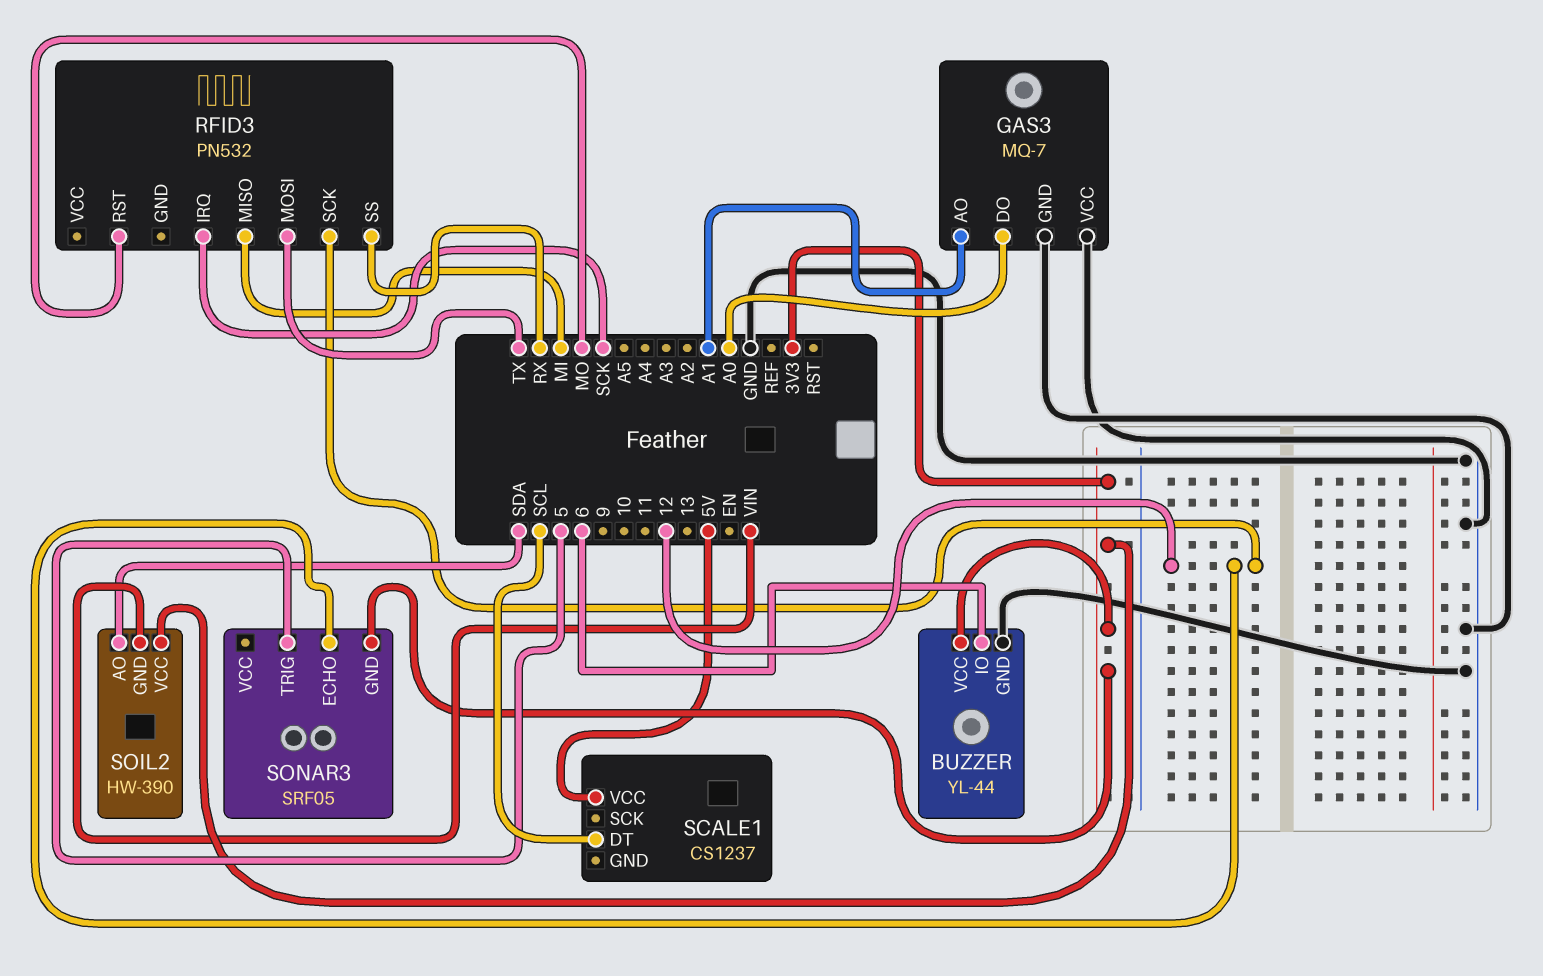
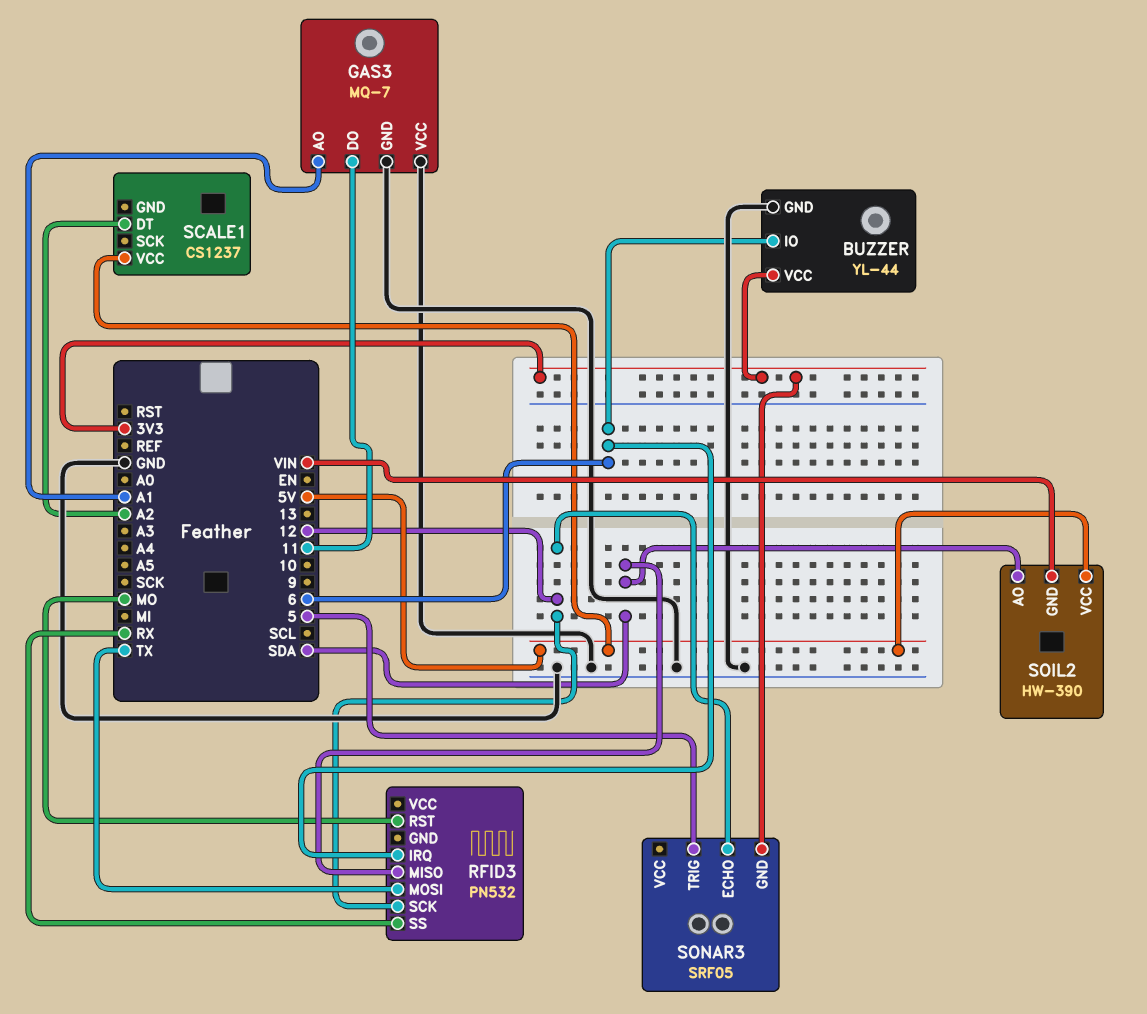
GAS3 pin DO: A0 -> 11
RFID3 pin IRQ: SCK -> 6
RFID3 pin MISO: MI -> SDA
SCALE1 pin DT: SCL -> A2
SOIL2 pin VCC: 3V3 -> 5V

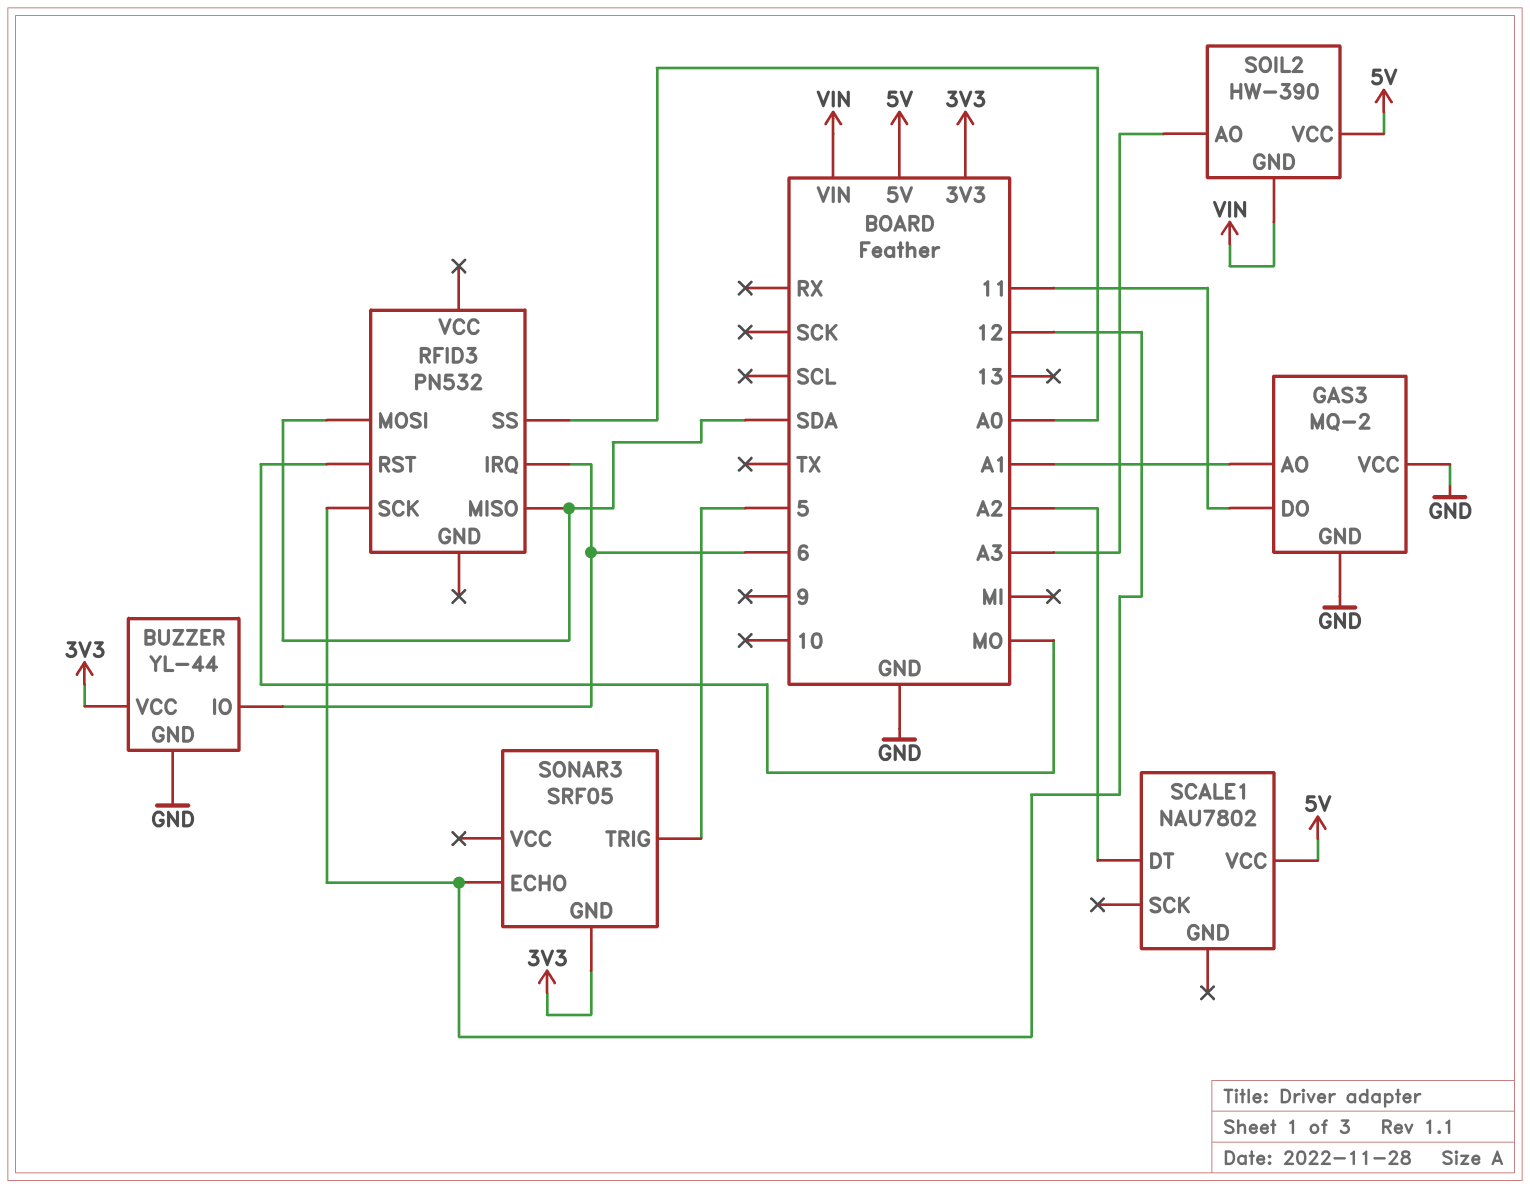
GAS3: MQ-7 -> MQ-2
RFID3 pin MOSI: TX -> SDA
RFID3 pin SS: RX -> A0
SCALE1: CS1237 -> NAU7802
SOIL2 pin AO: SDA -> A3

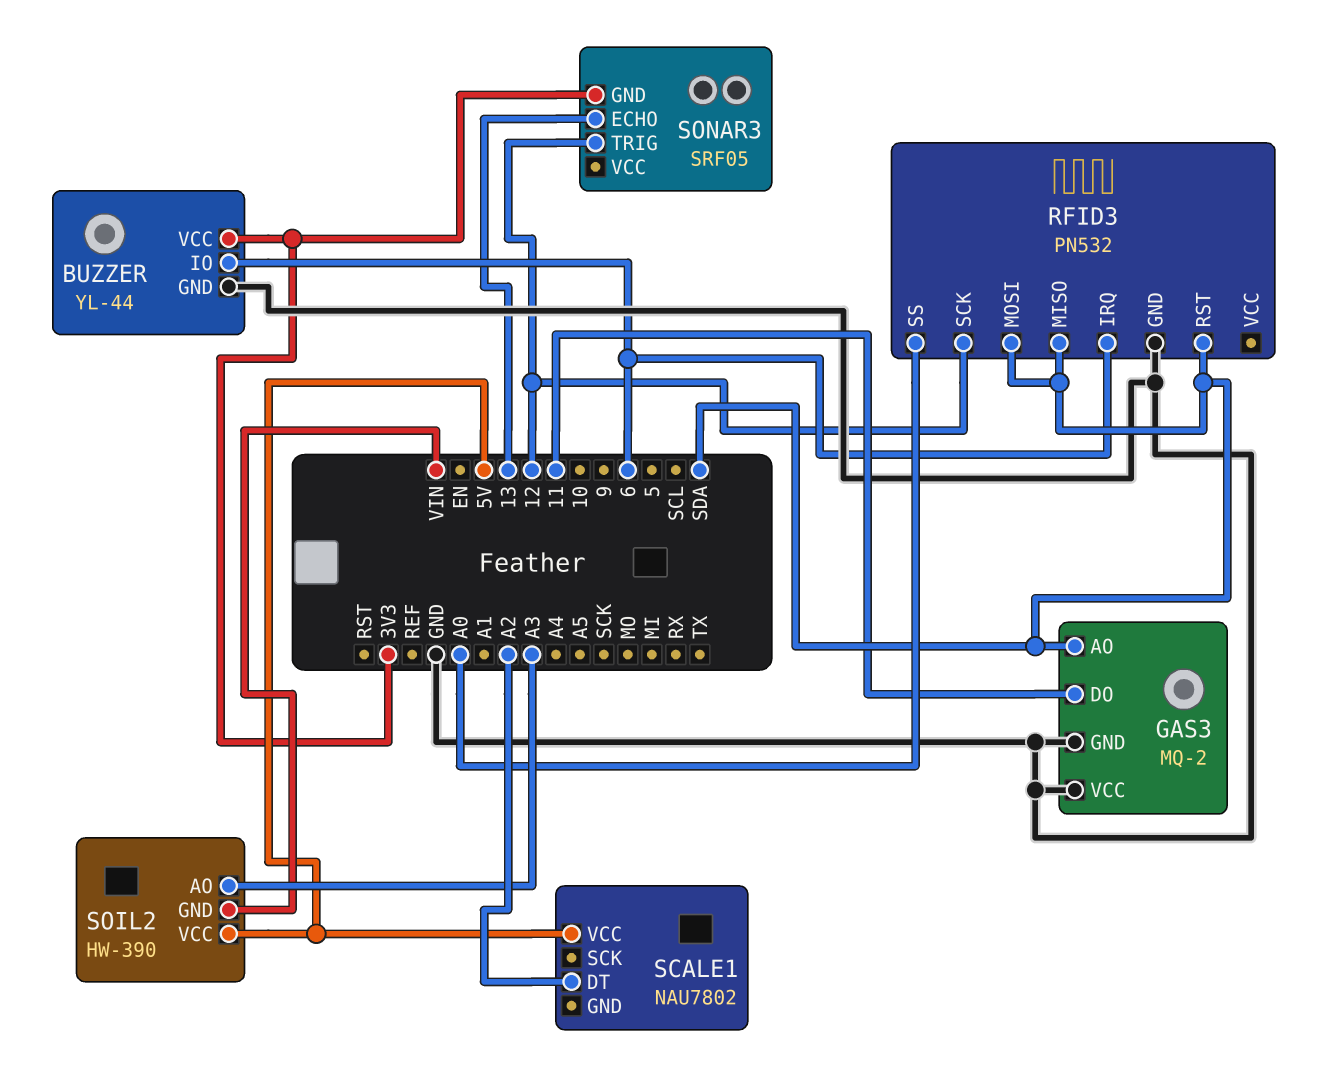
GAS3 pin AO: A1 -> SDA
RFID3 pin GND: none -> GND
RFID3 pin RST: MO -> SDA
SONAR3 pin ECHO: 12 -> 13
SONAR3 pin TRIG: 5 -> 12

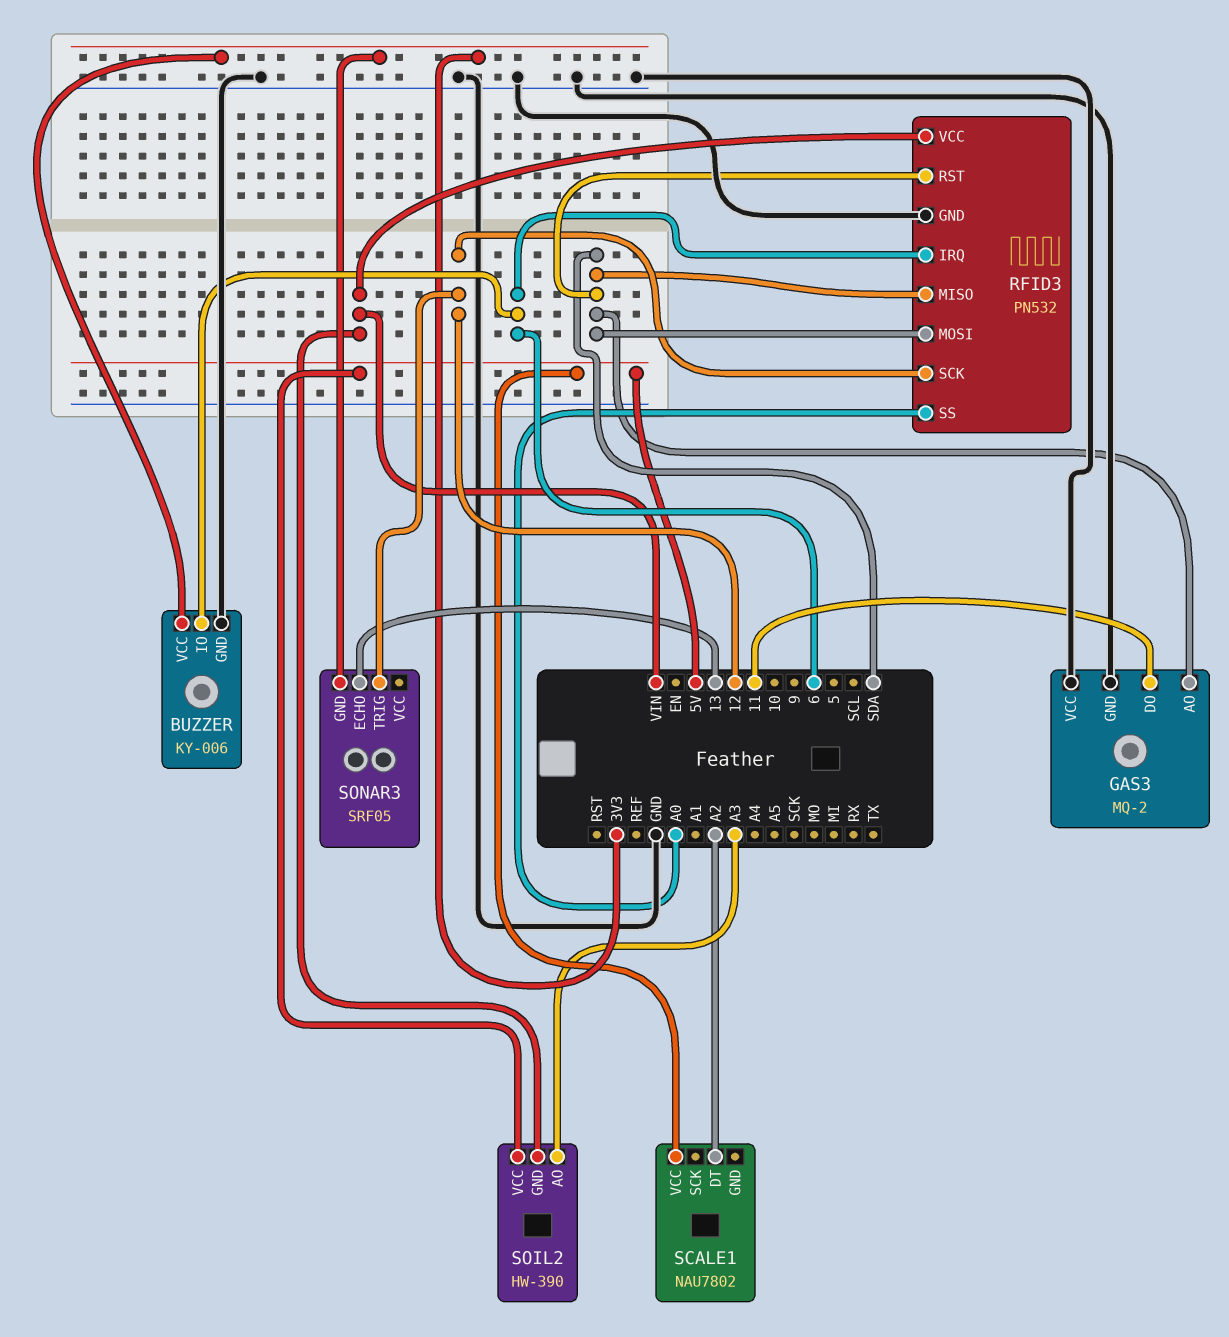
BUZZER: YL-44 -> KY-006
RFID3 pin VCC: none -> VIN

